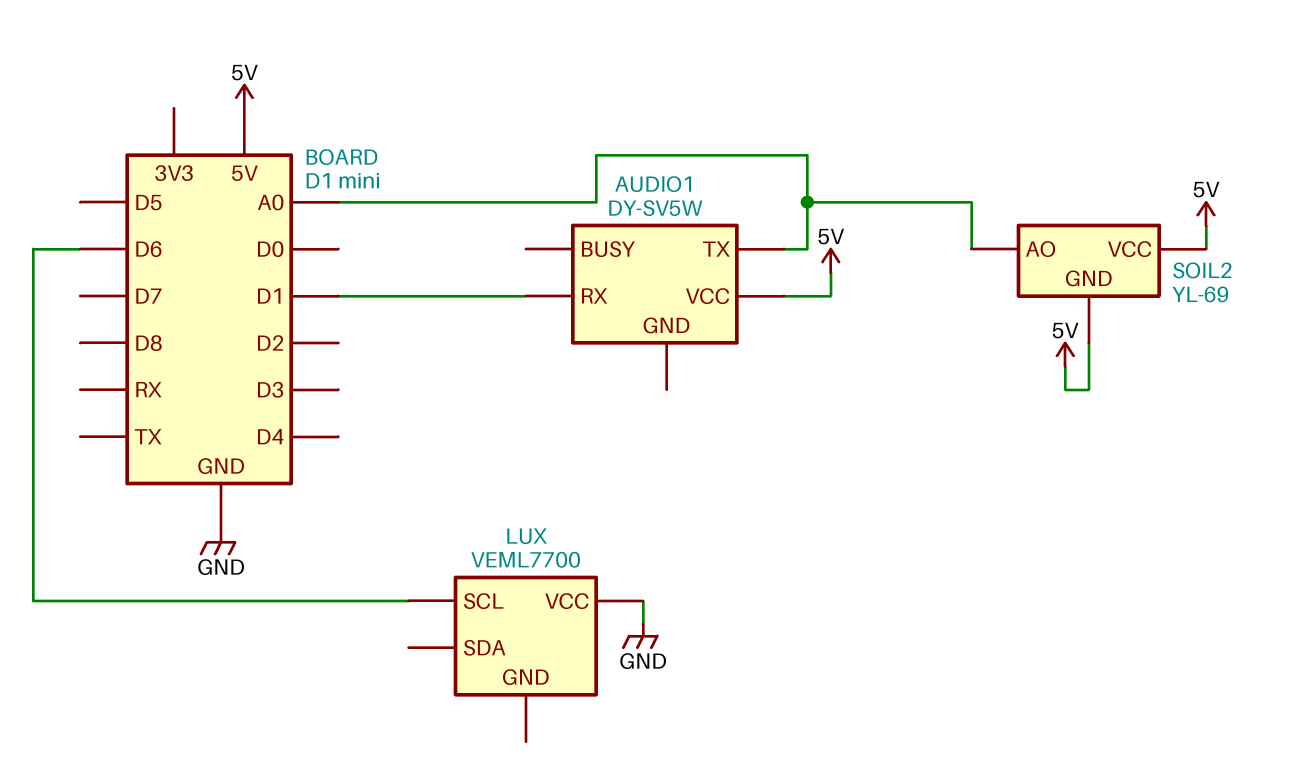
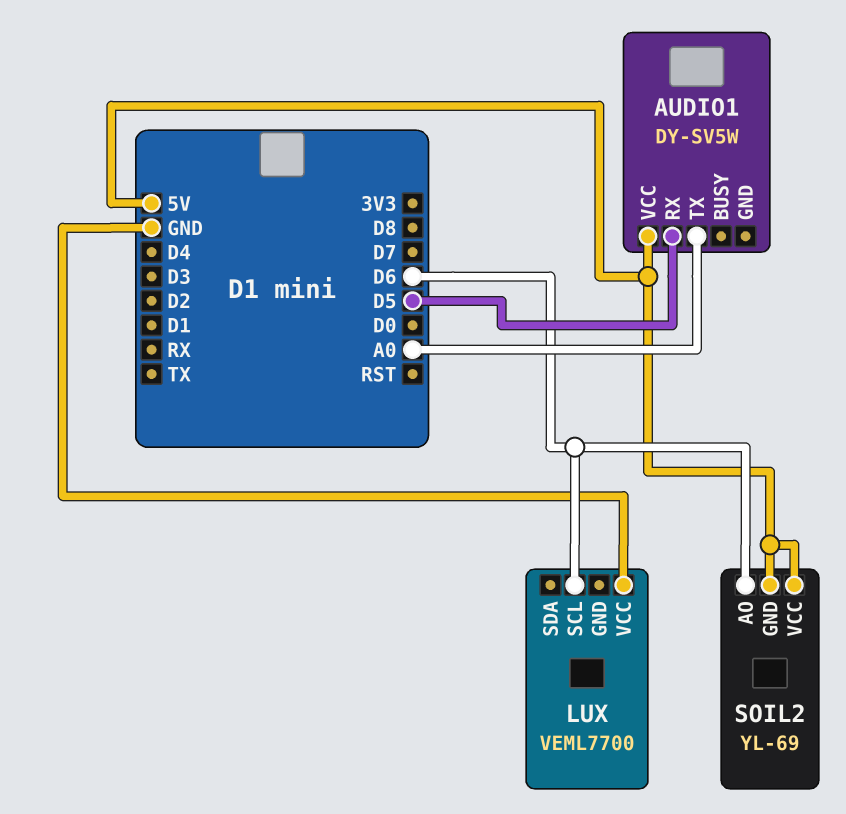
AUDIO1 pin RX: D1 -> D5
SOIL2 pin AO: A0 -> D6

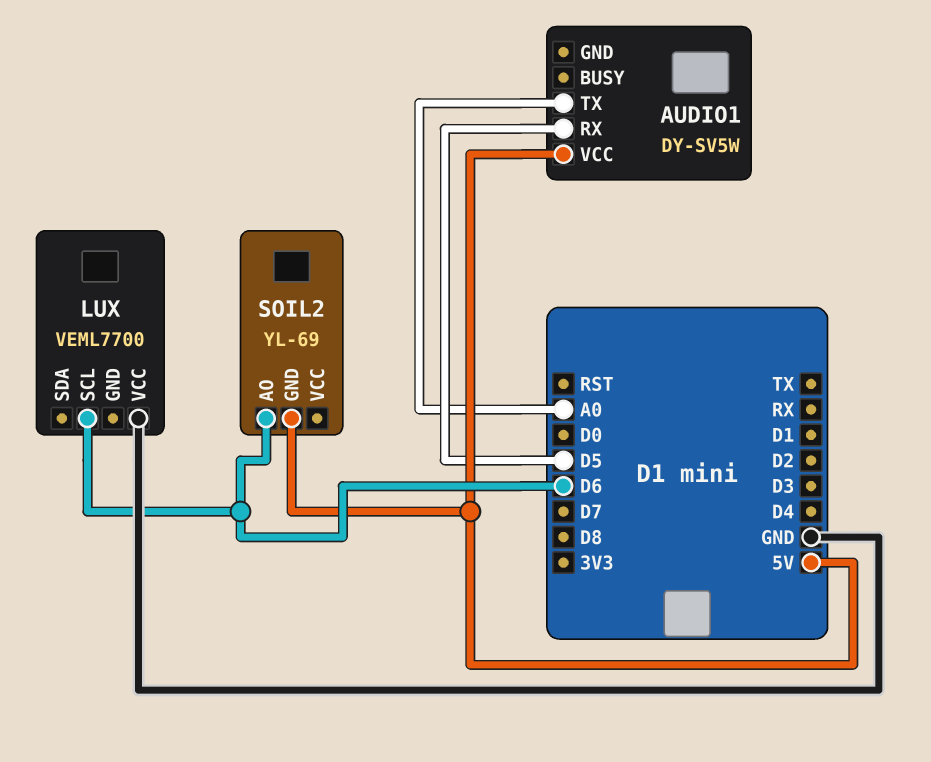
SOIL2 pin VCC: 5V -> none

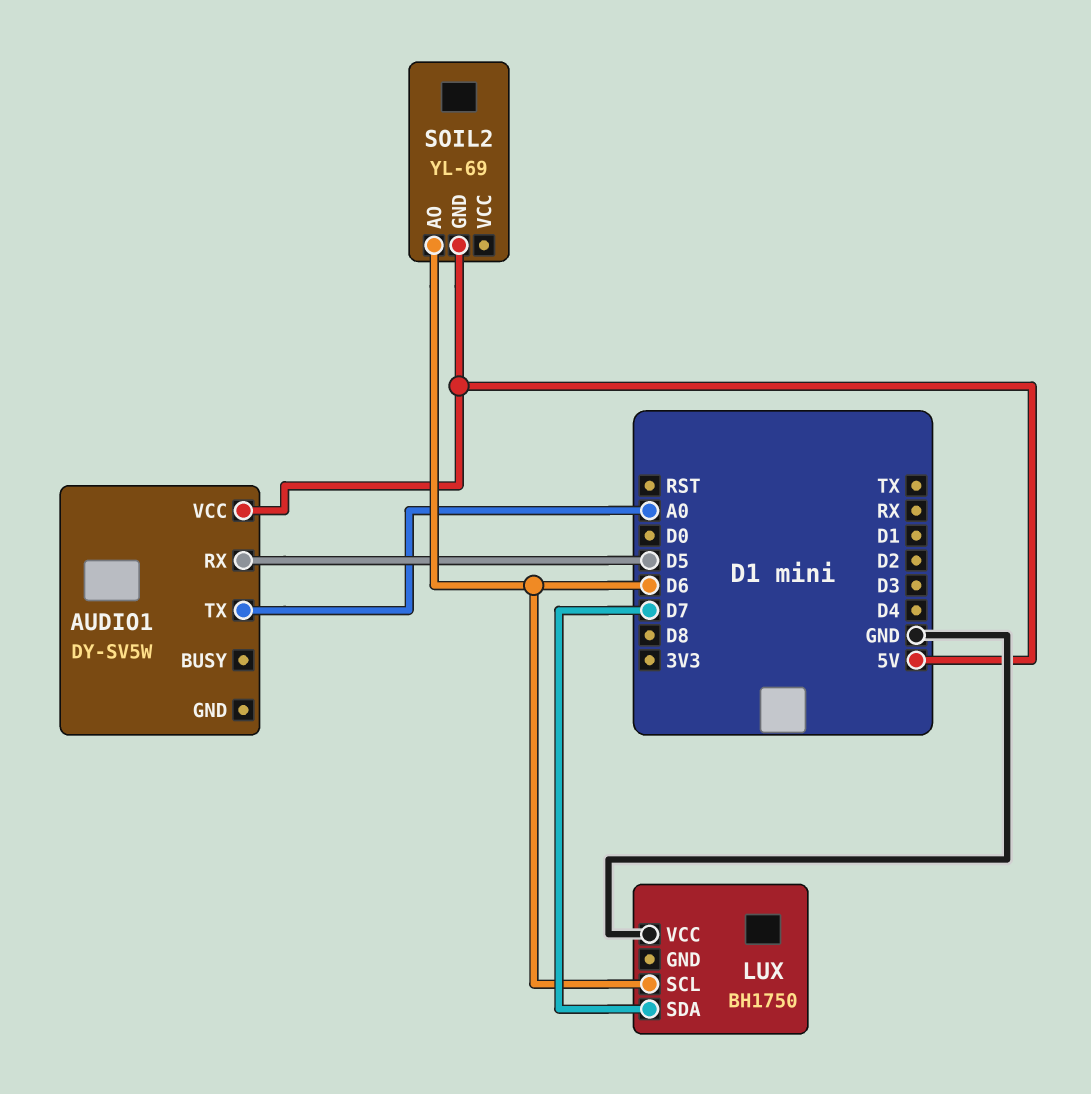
LUX: VEML7700 -> BH1750
LUX pin SDA: none -> D7

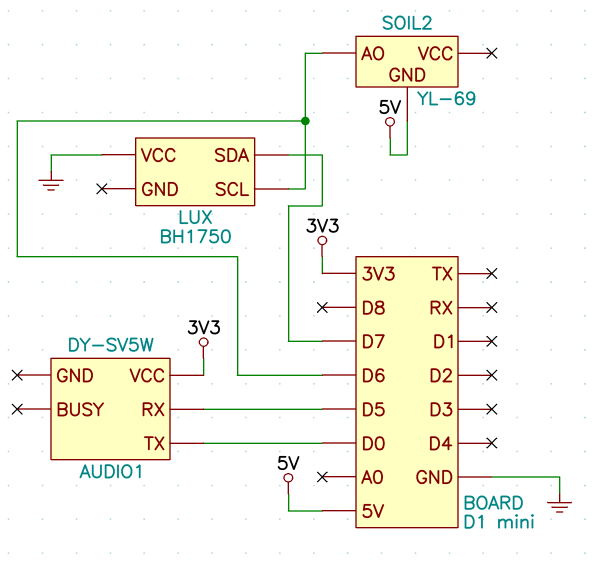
AUDIO1 pin TX: A0 -> D0
AUDIO1 pin VCC: 5V -> 3V3

